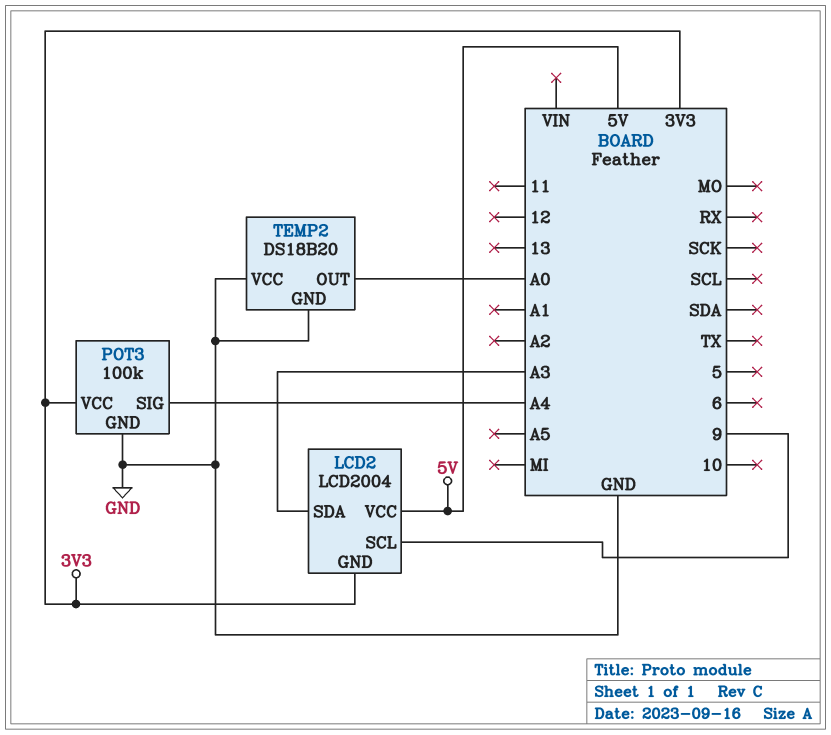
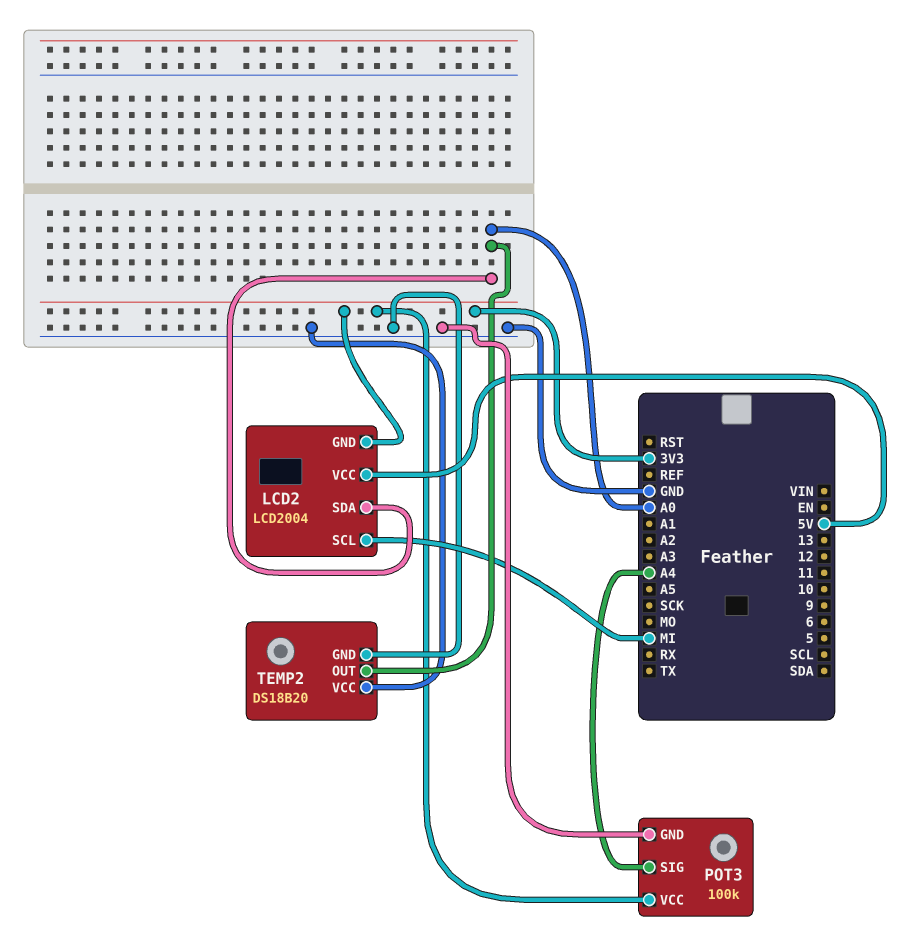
LCD2 pin SCL: 9 -> MI
LCD2 pin SDA: A3 -> A0

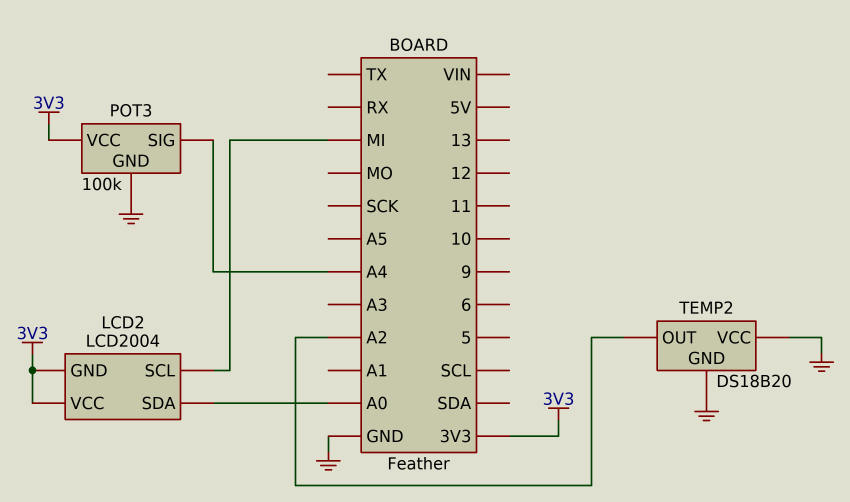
LCD2 pin VCC: 5V -> 3V3
TEMP2 pin OUT: A0 -> A2

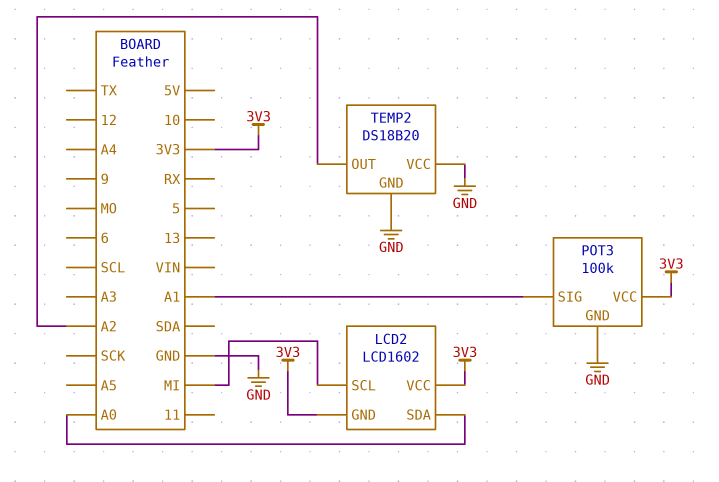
LCD2: LCD2004 -> LCD1602
POT3 pin SIG: A4 -> A1

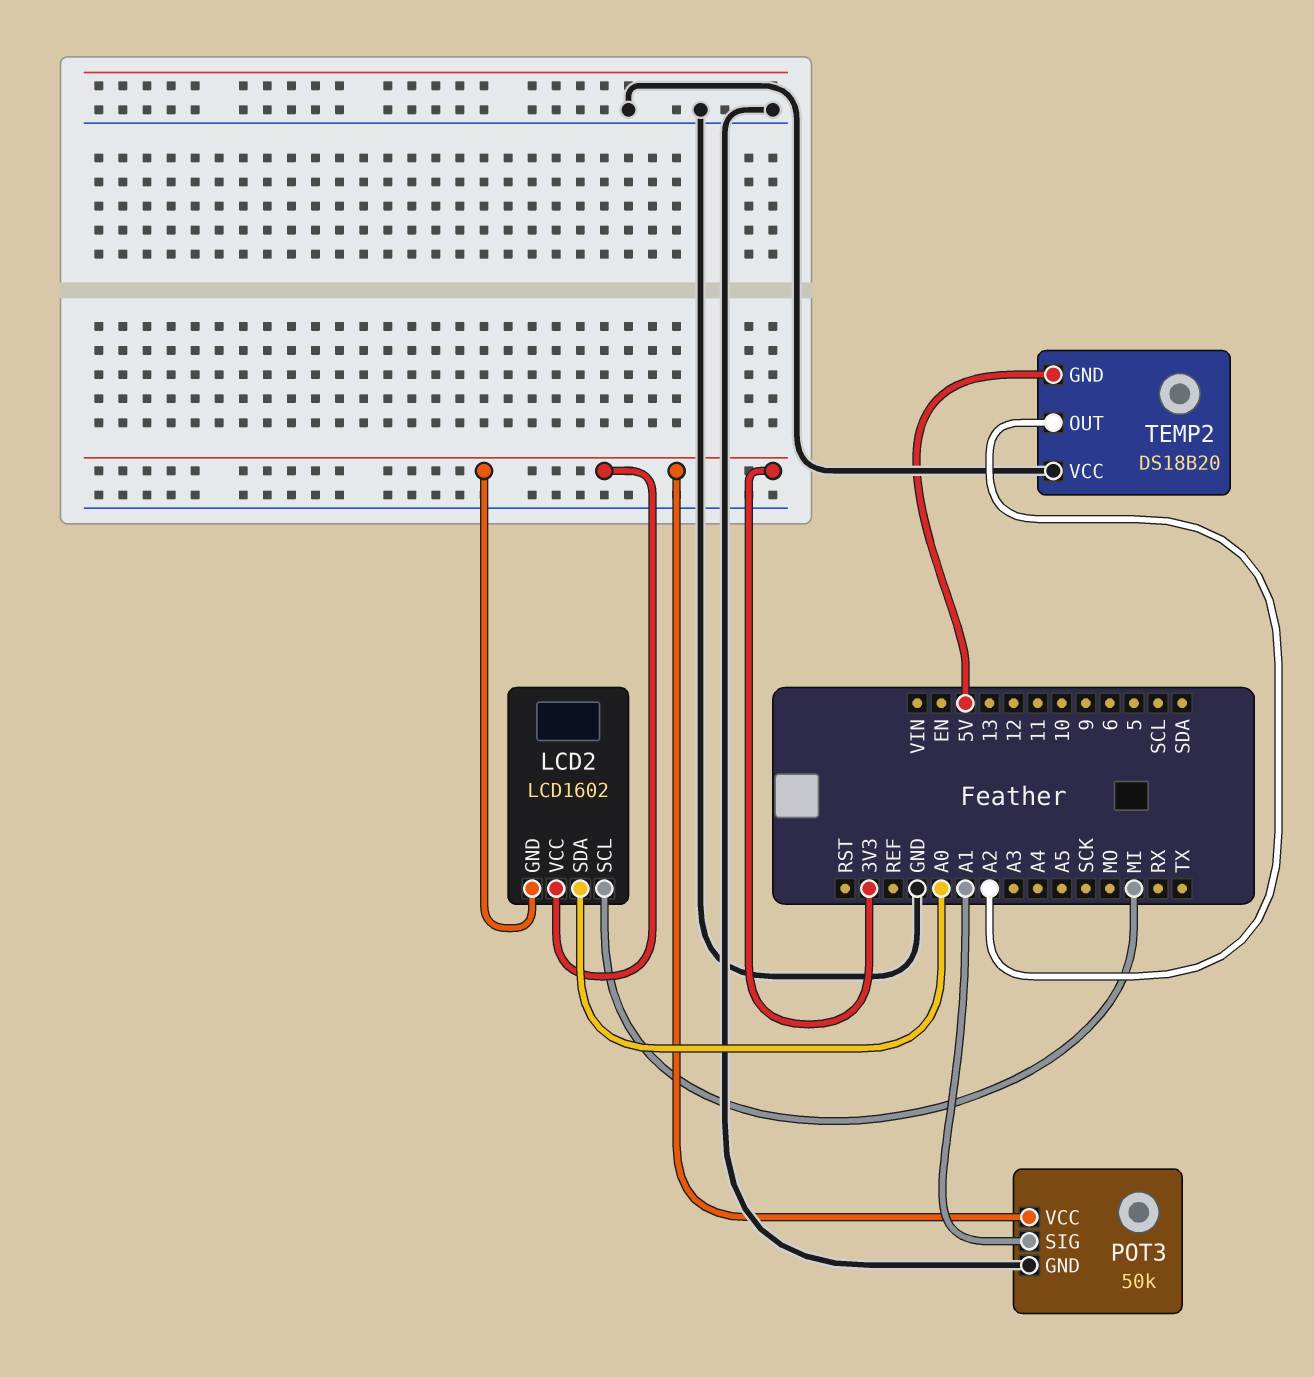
POT3: 100k -> 50k
TEMP2 pin GND: GND -> 5V

